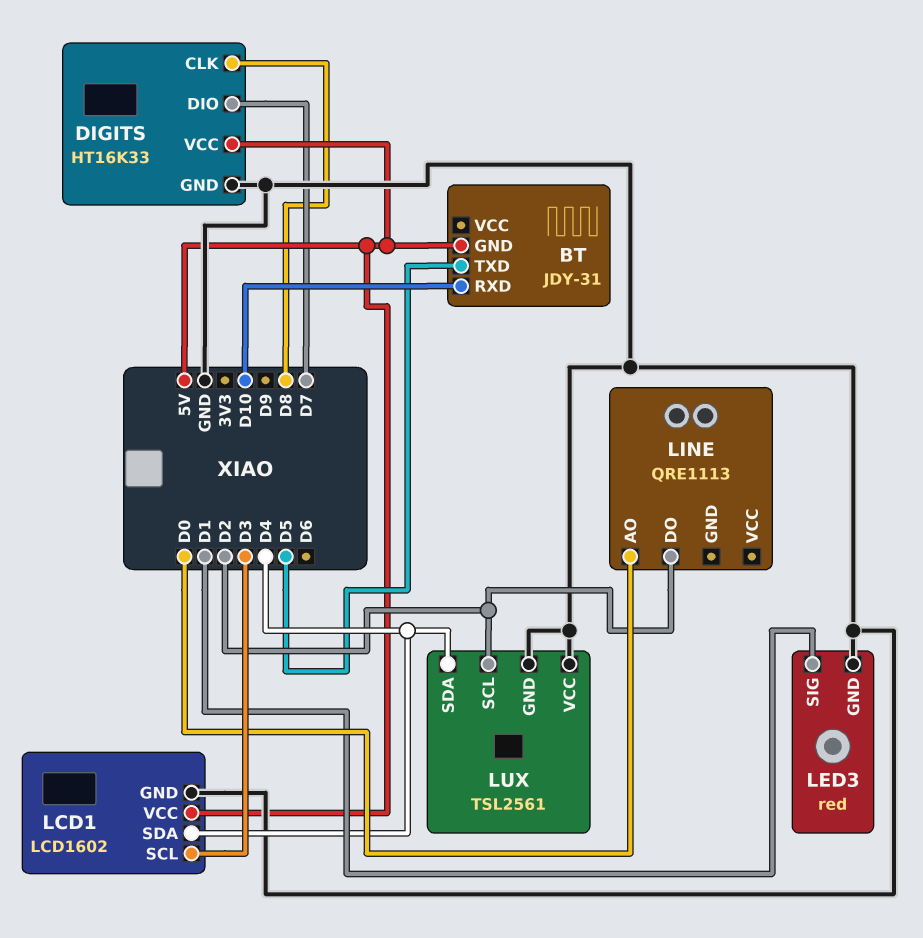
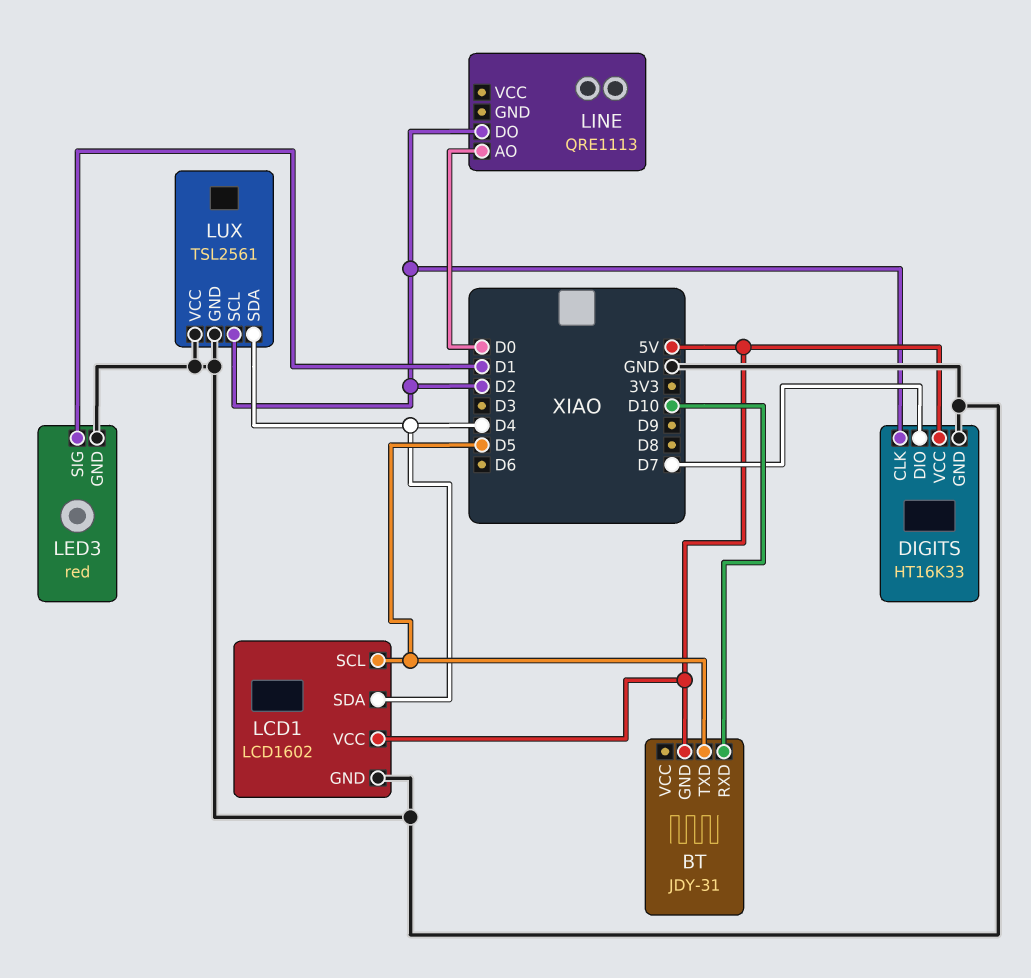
DIGITS pin CLK: D8 -> D2
LCD1 pin SCL: D3 -> D5

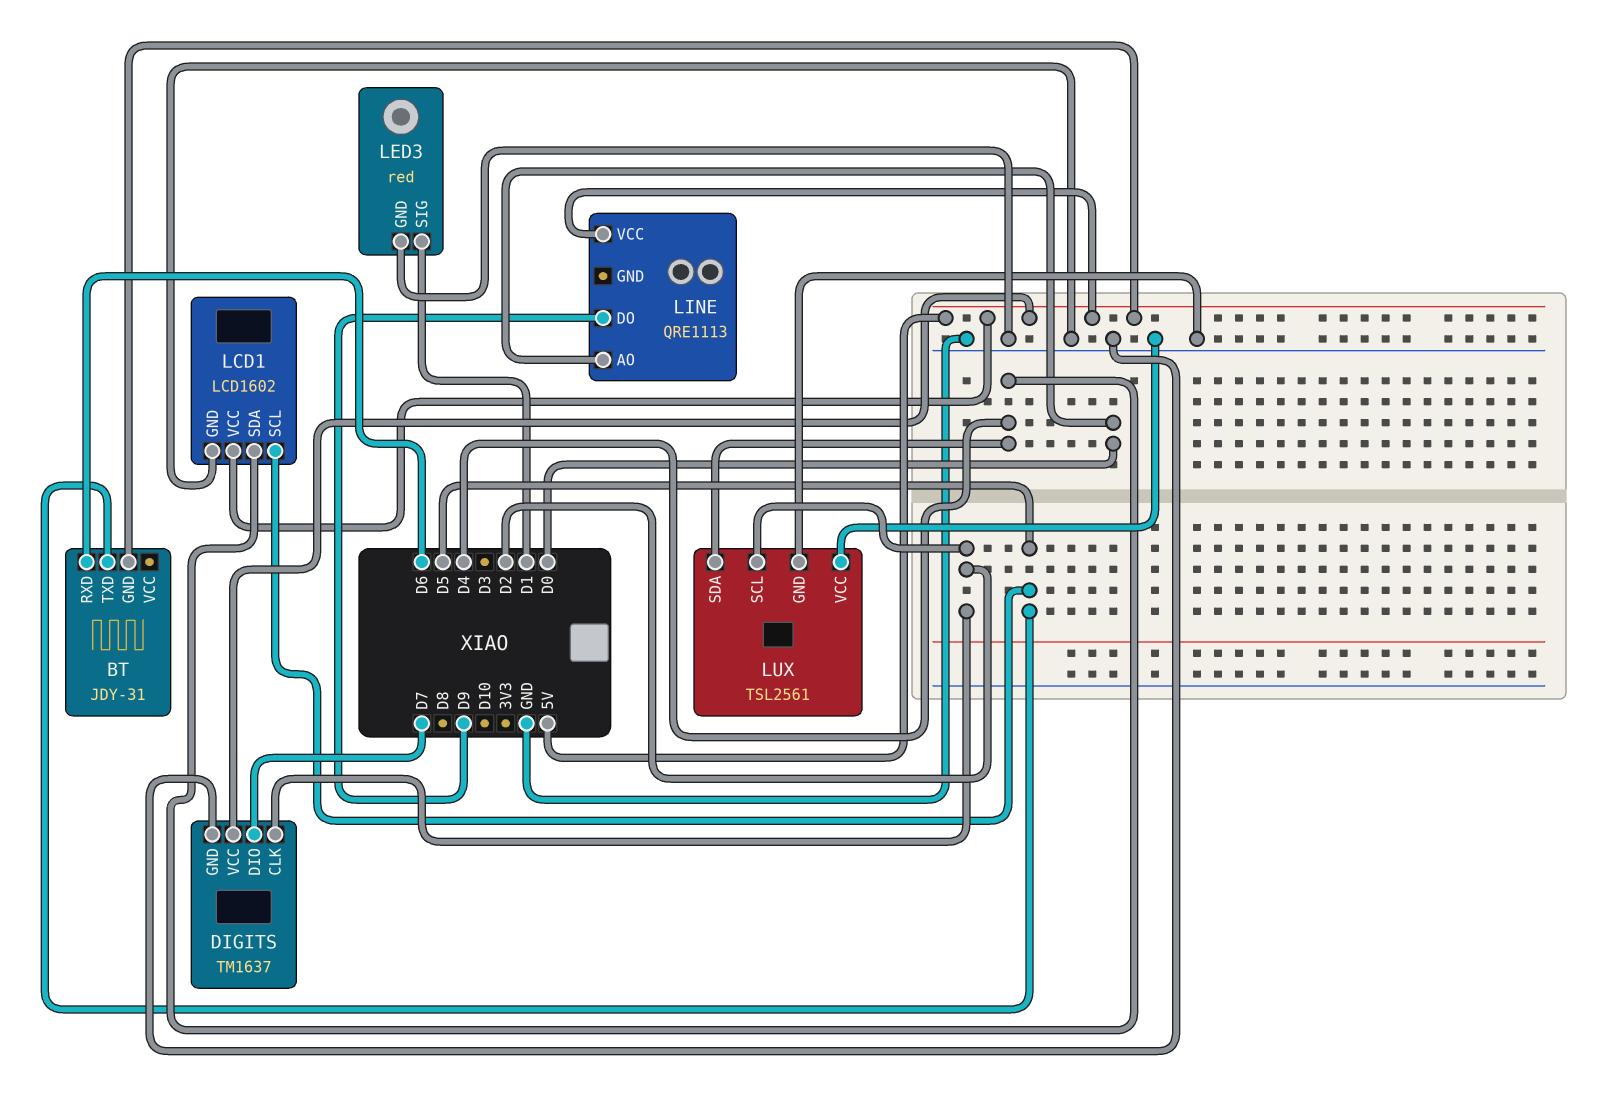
BT pin RXD: D10 -> D6
DIGITS: HT16K33 -> TM1637
LINE pin DO: D2 -> D9
LINE pin VCC: none -> 5V

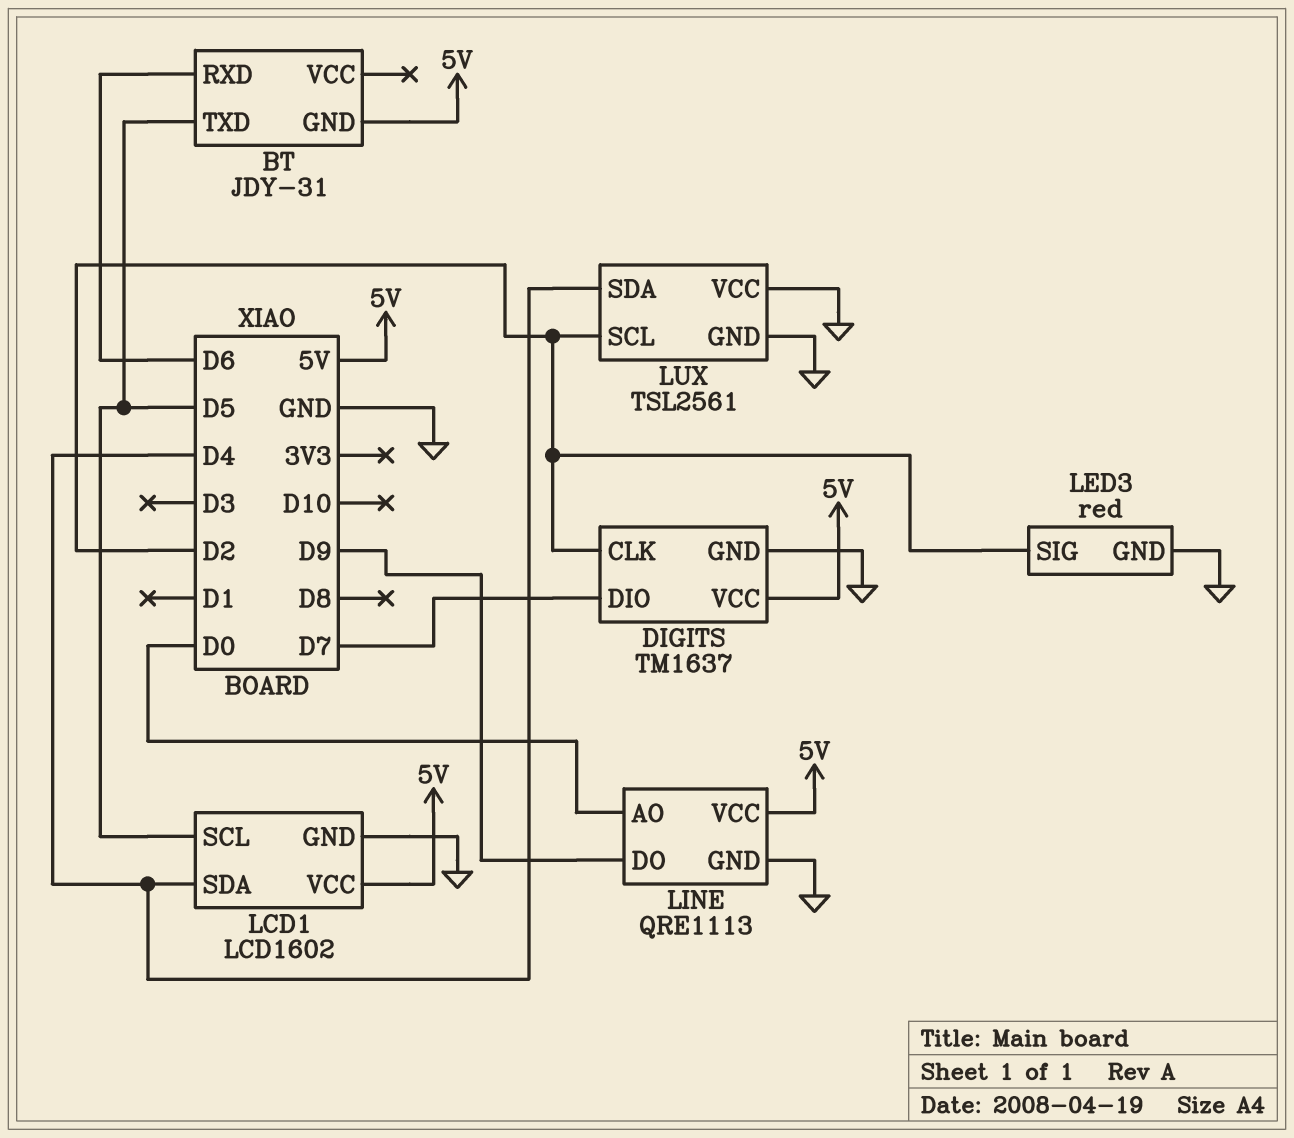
LED3 pin SIG: D1 -> D2
LINE pin GND: none -> GND

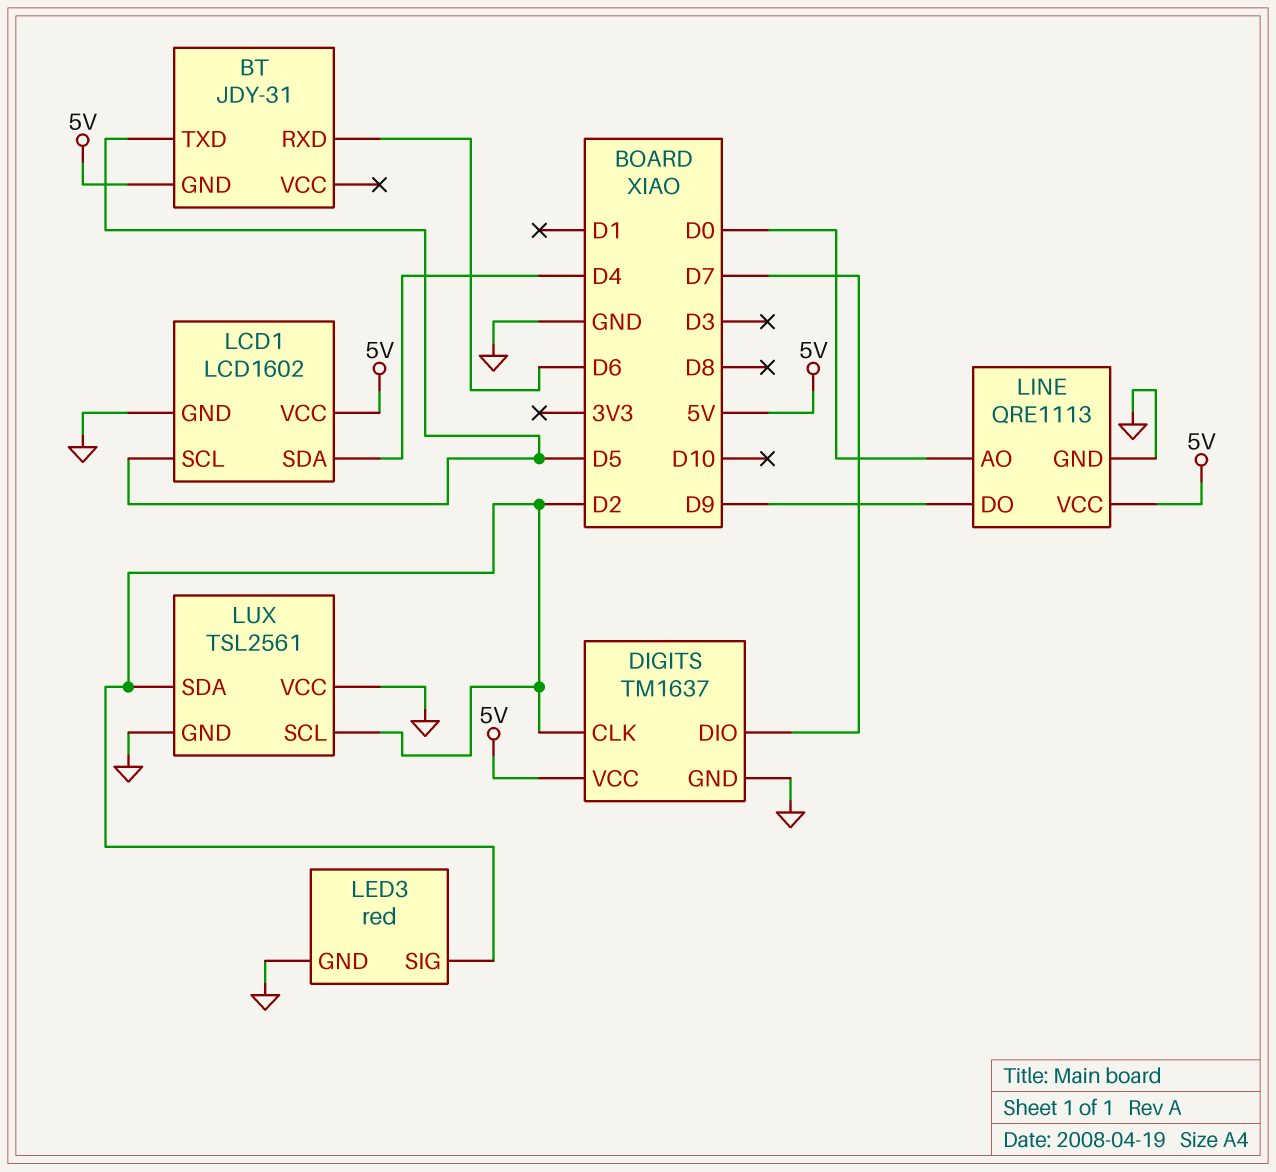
LUX pin SDA: D4 -> D2

